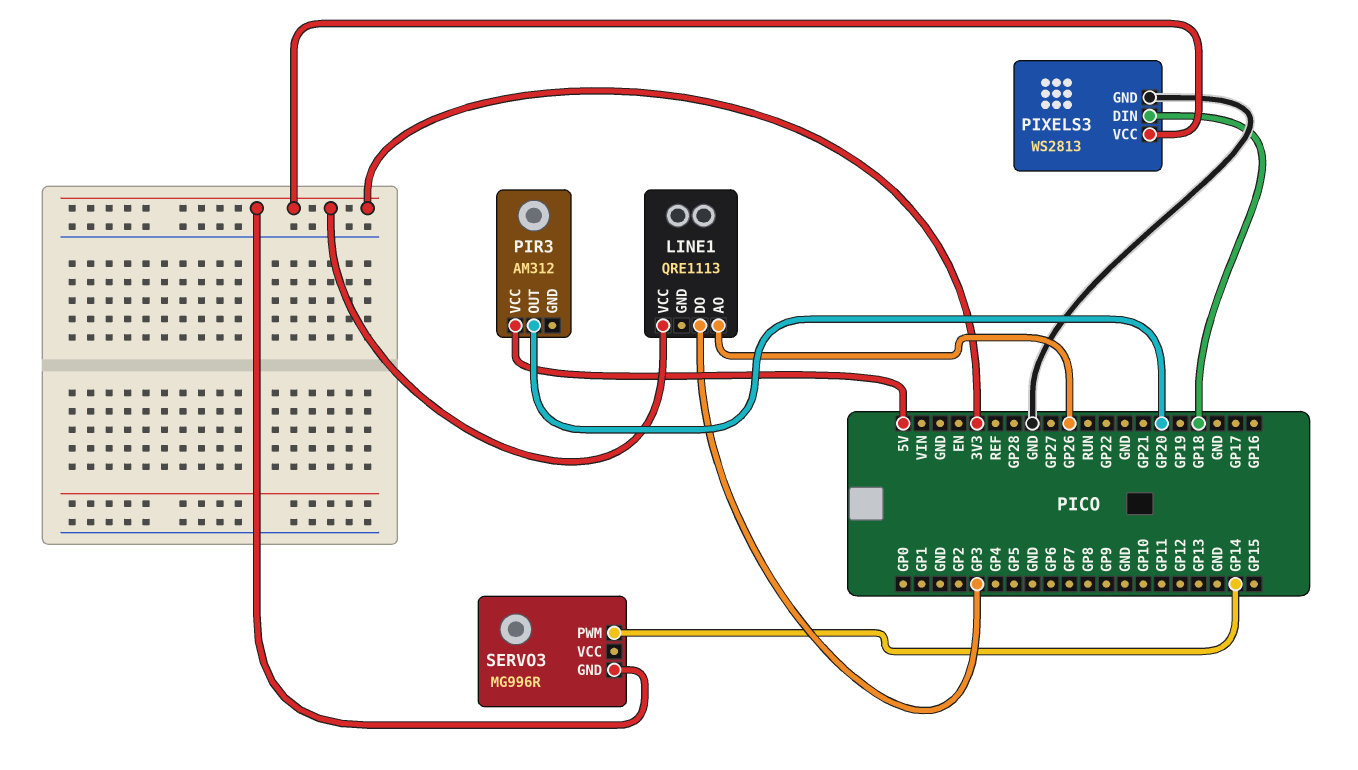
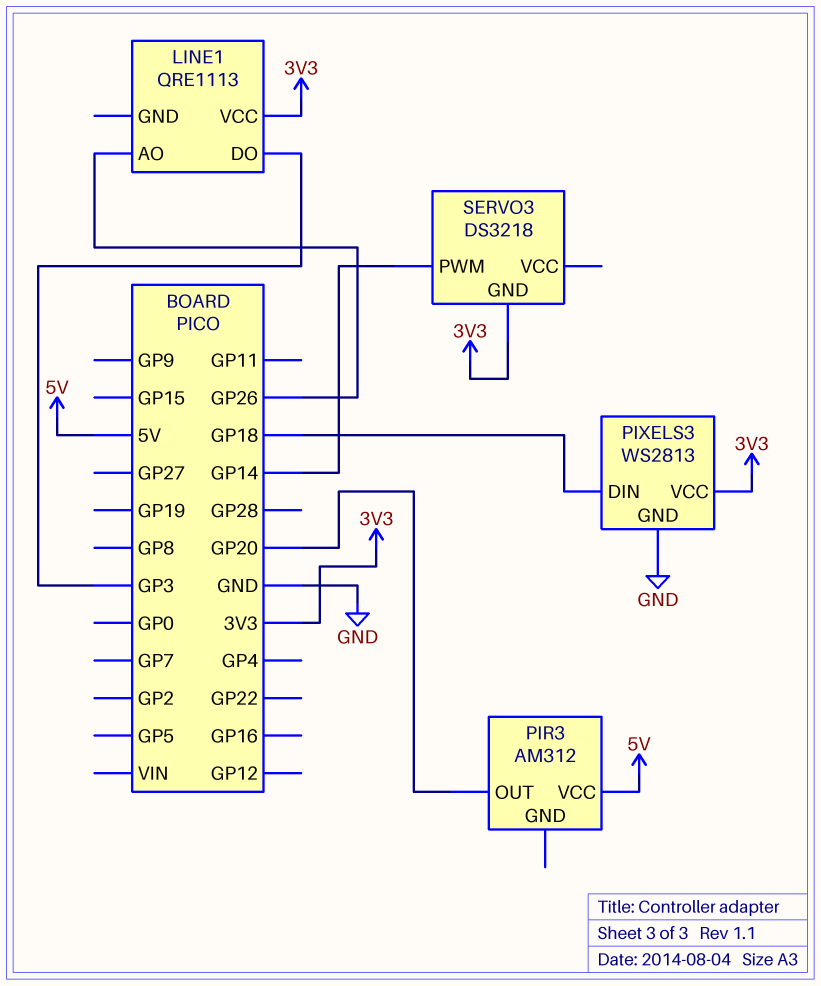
SERVO3: MG996R -> DS3218

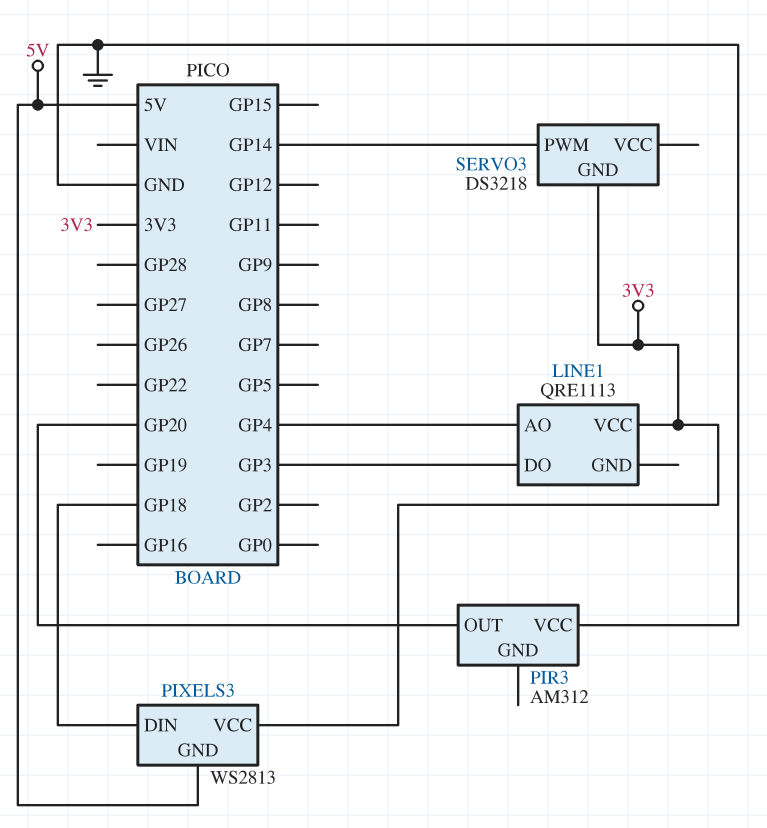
LINE1 pin AO: GP26 -> GP4
PIR3 pin VCC: 5V -> GND
PIXELS3 pin GND: GND -> 5V

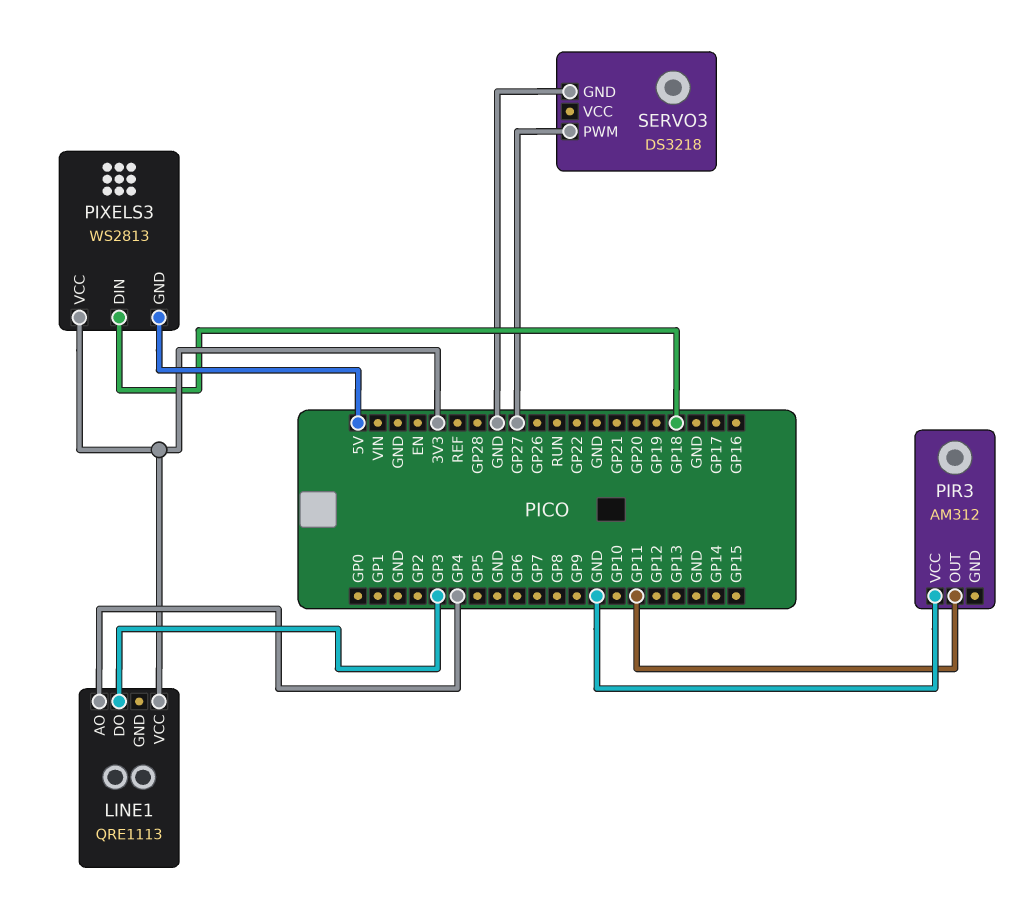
PIR3 pin OUT: GP20 -> GP11
SERVO3 pin GND: 3V3 -> GND
SERVO3 pin PWM: GP14 -> GP27

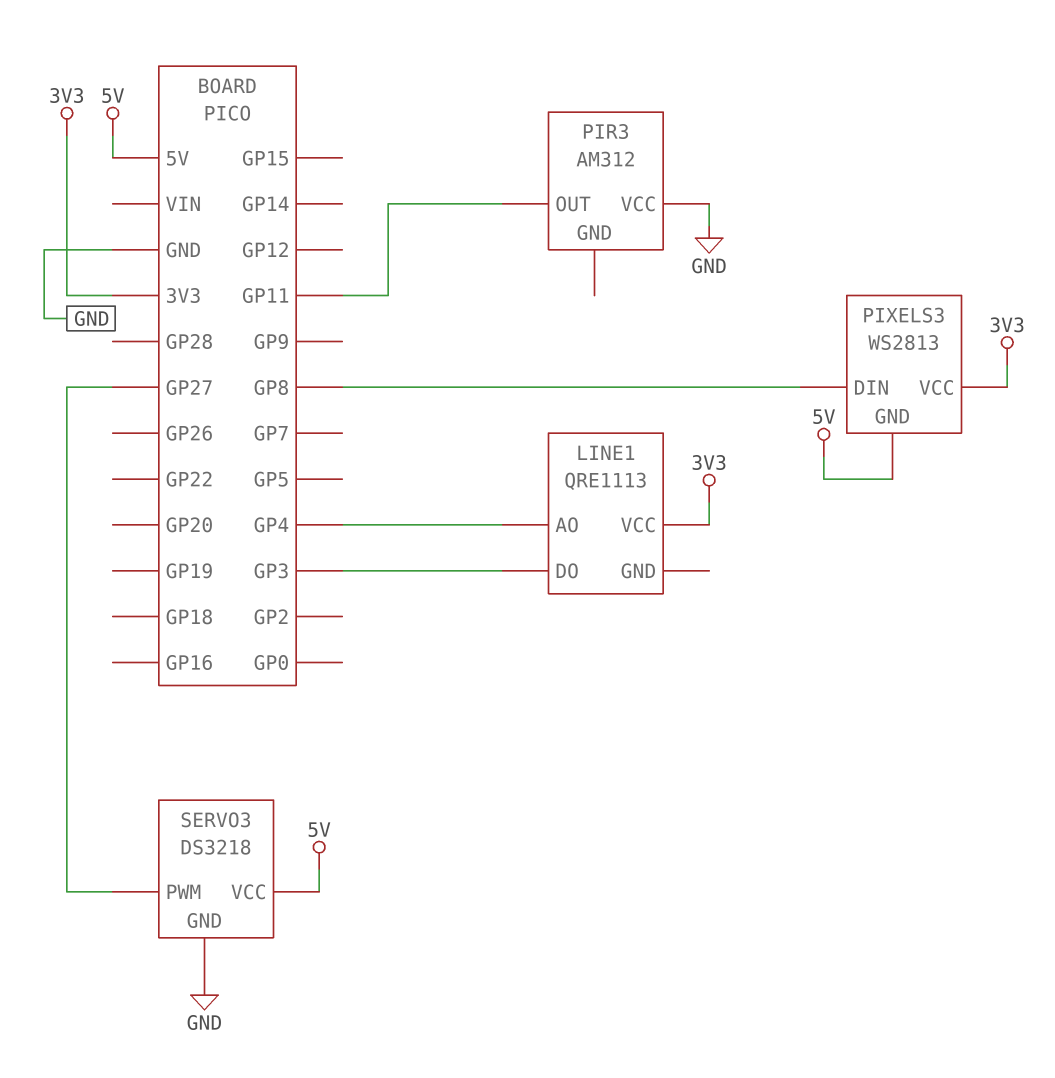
PIXELS3 pin DIN: GP18 -> GP8
SERVO3 pin VCC: none -> 5V

